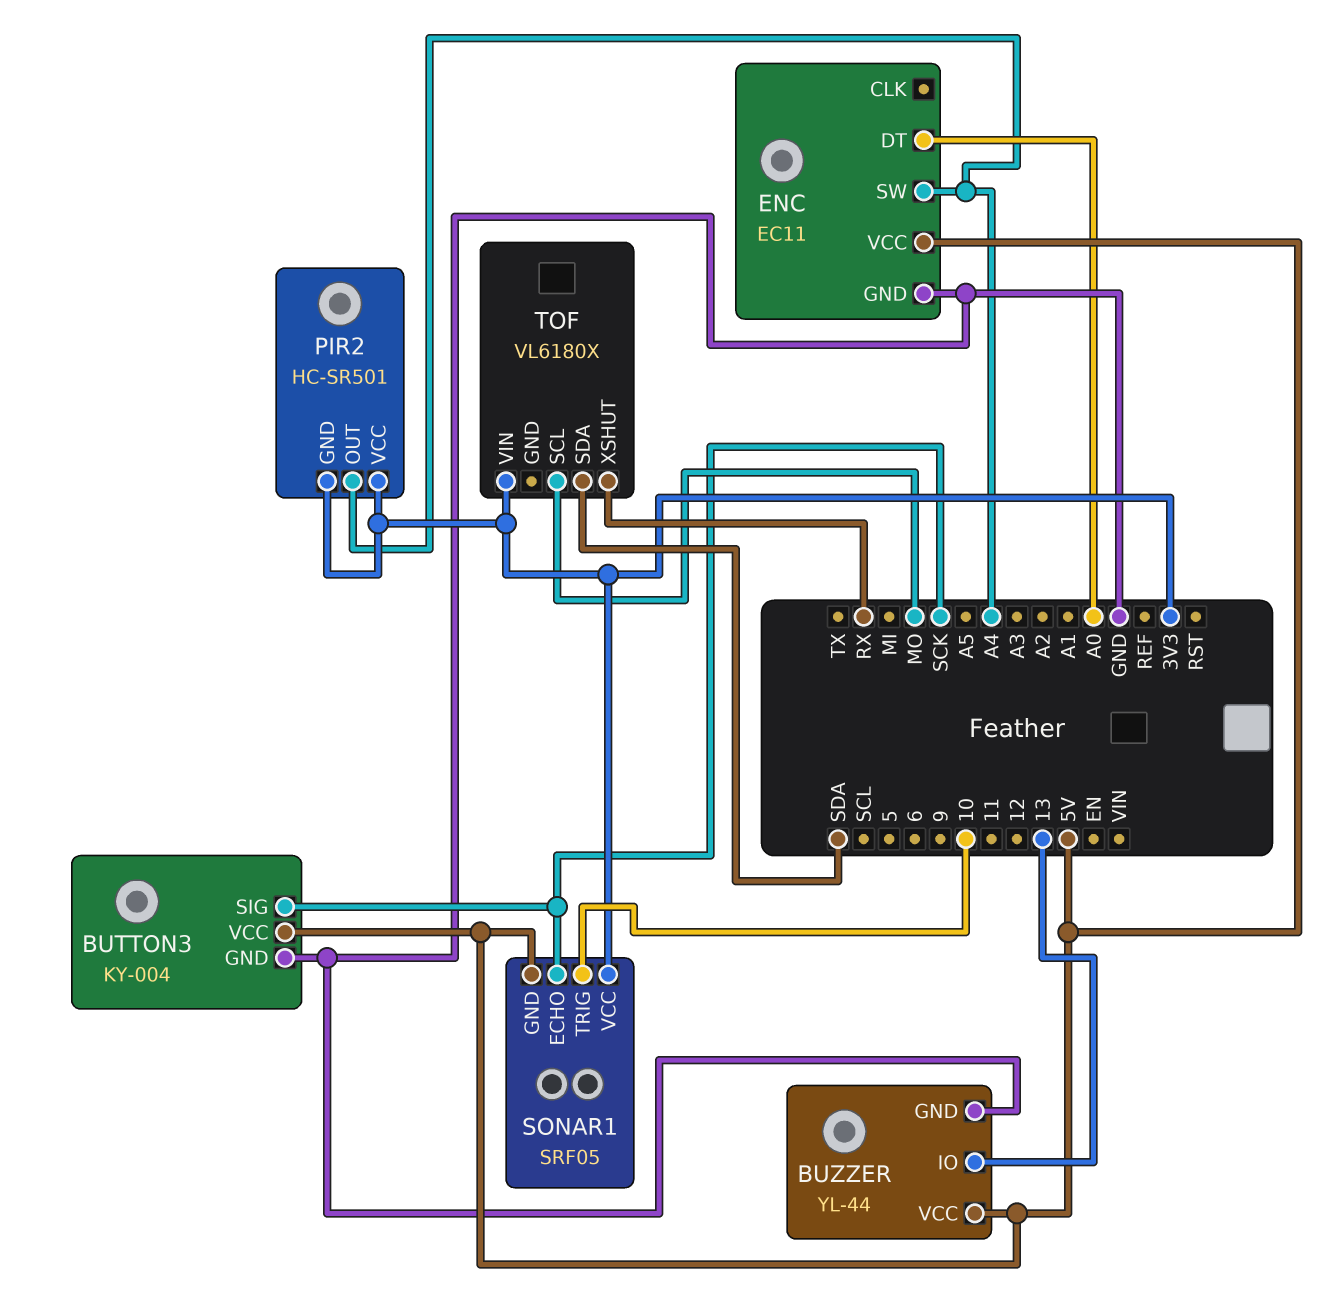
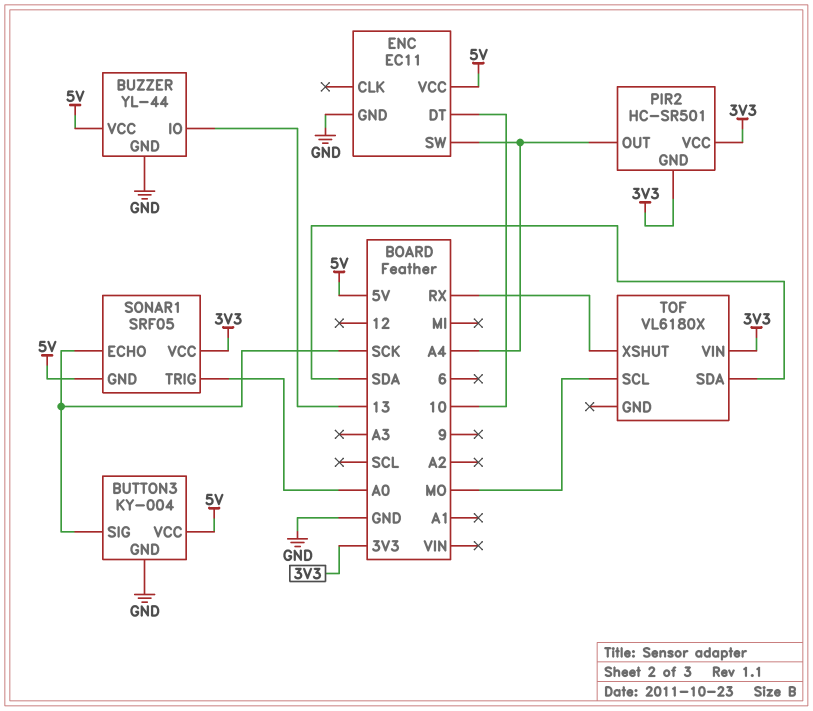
ENC pin DT: A0 -> 10
SONAR1 pin TRIG: 10 -> A0

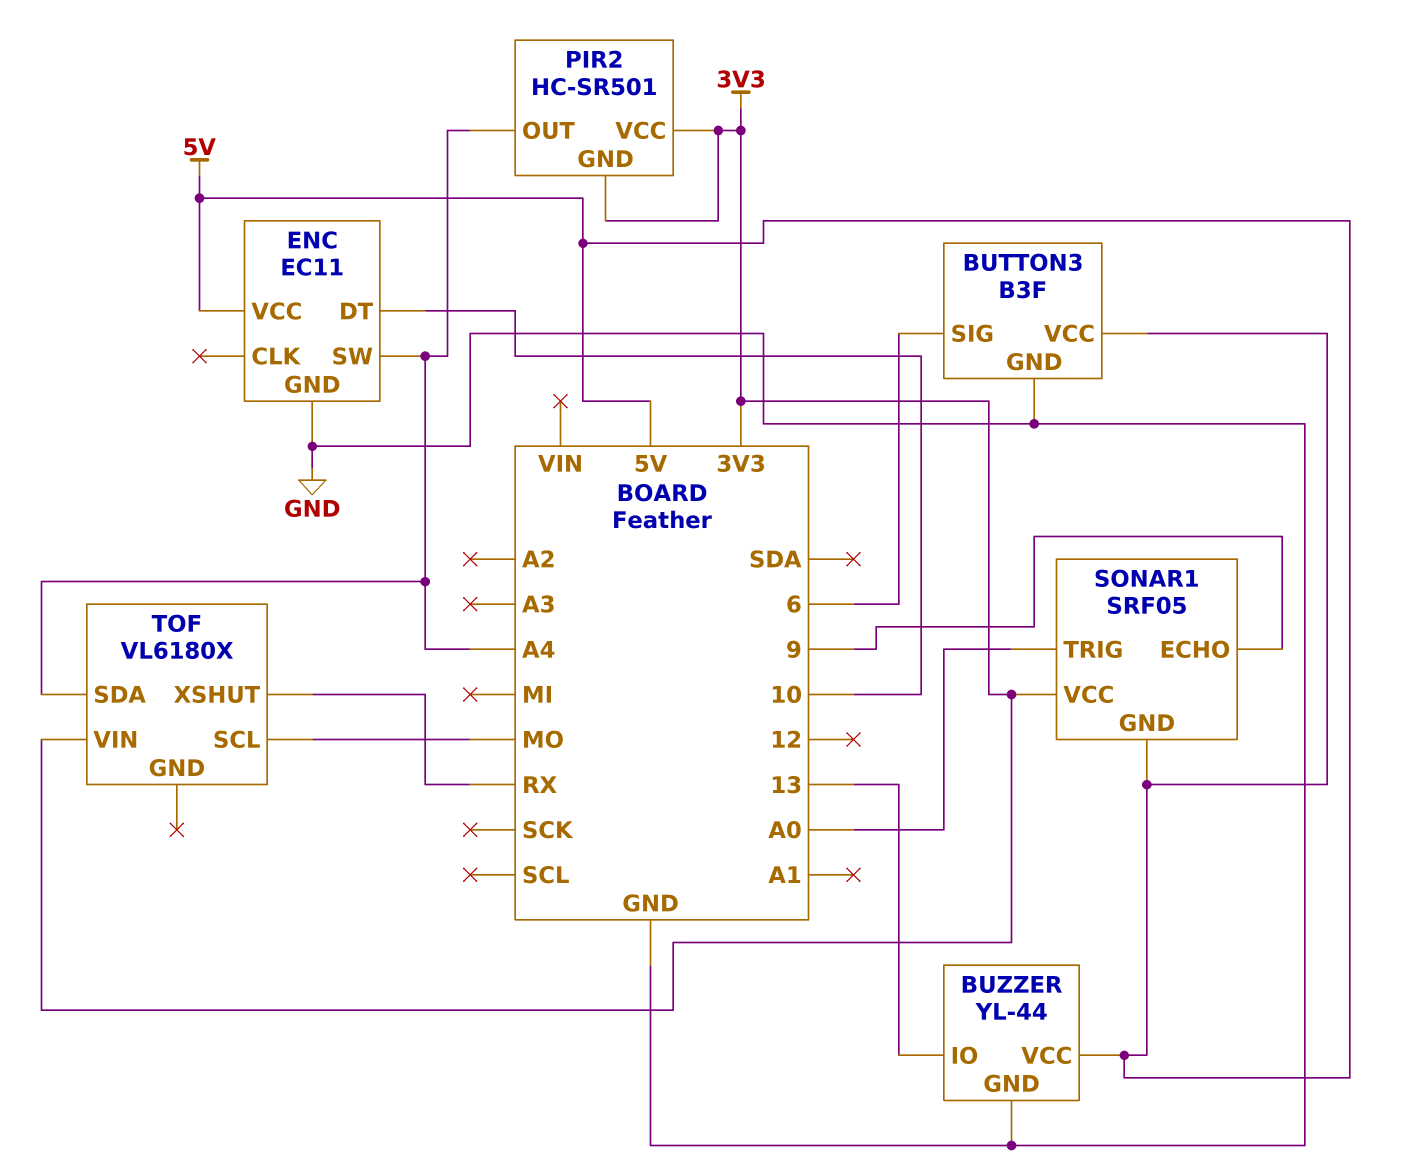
BUTTON3: KY-004 -> B3F
BUTTON3 pin SIG: SCK -> 6
SONAR1 pin ECHO: SCK -> 9
TOF pin SDA: SDA -> A4

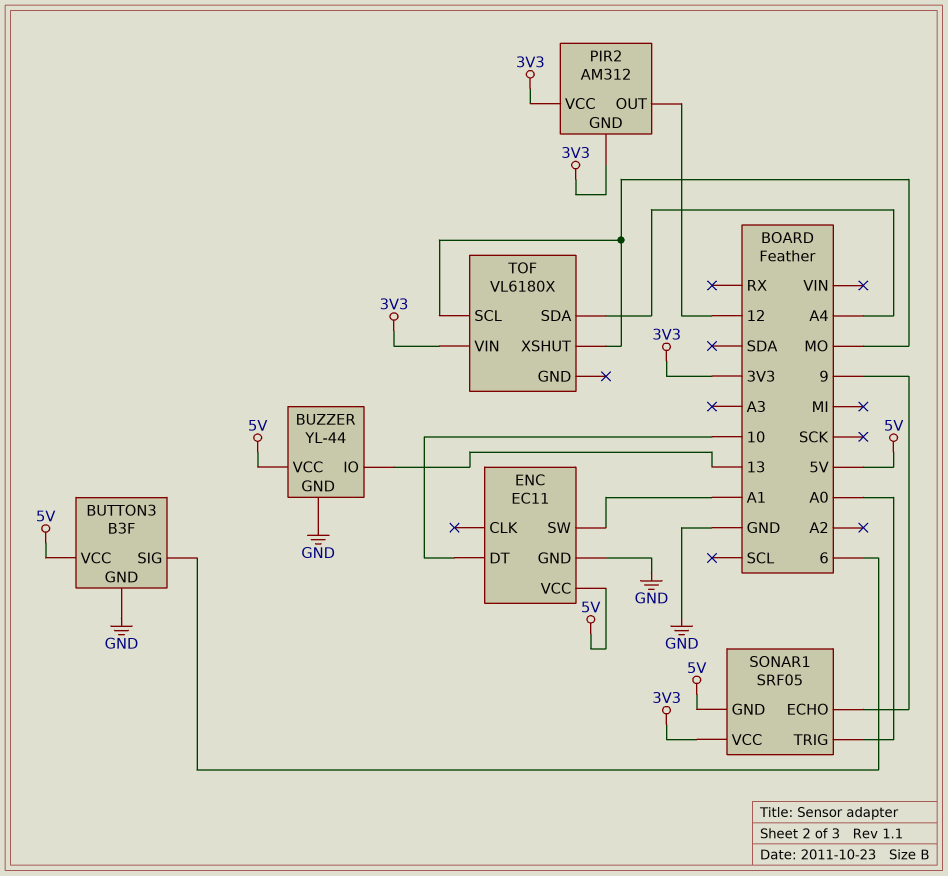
ENC pin SW: A4 -> A1
PIR2: HC-SR501 -> AM312
PIR2 pin OUT: A4 -> 12
TOF pin XSHUT: RX -> MO

